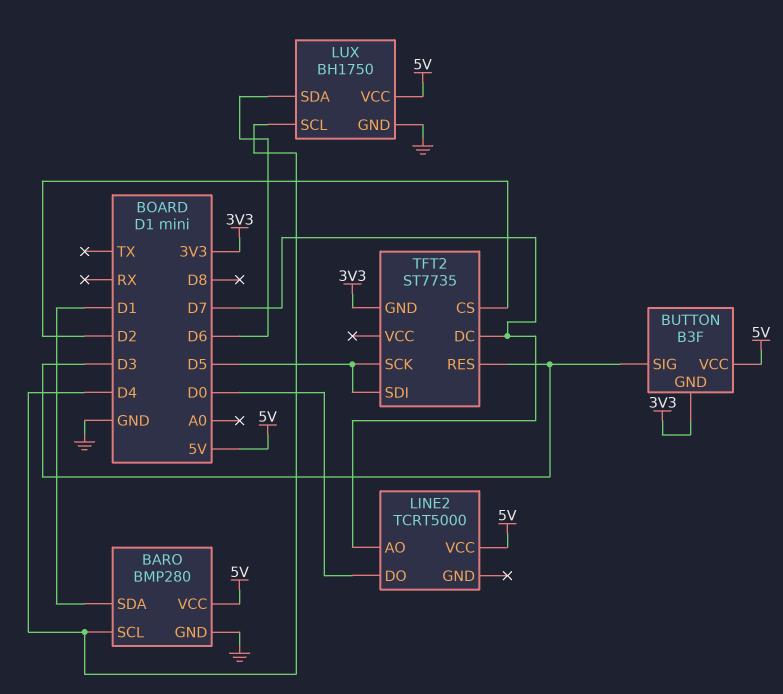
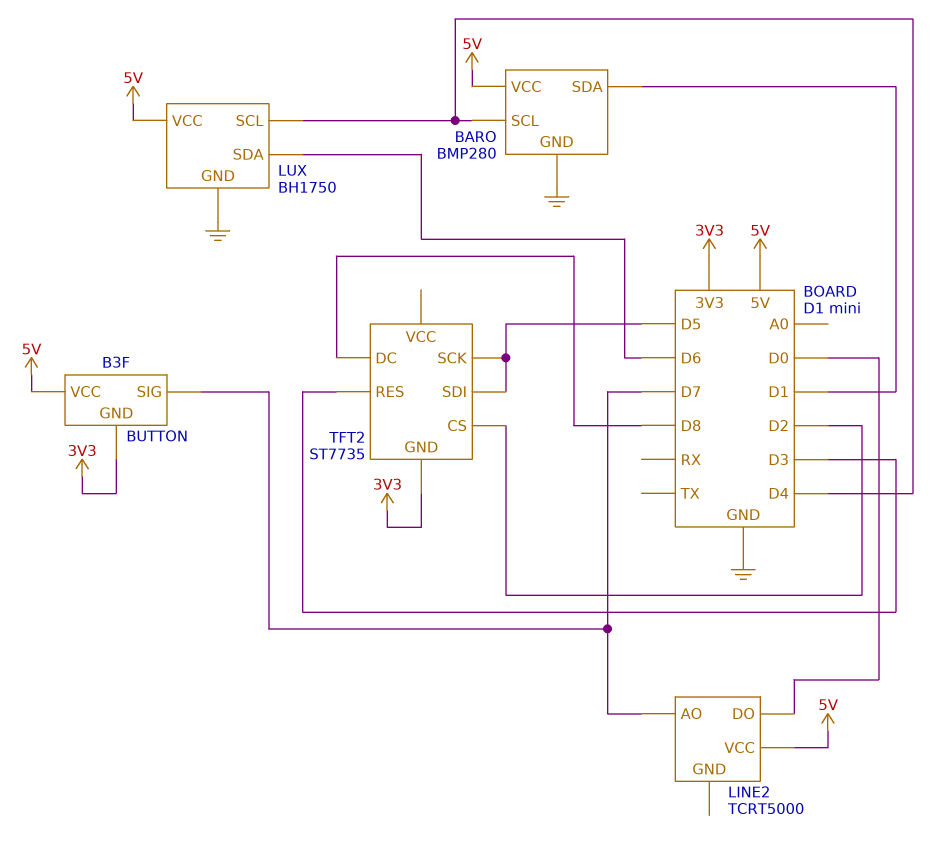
BUTTON pin SIG: D3 -> D7
TFT2 pin DC: D7 -> D8

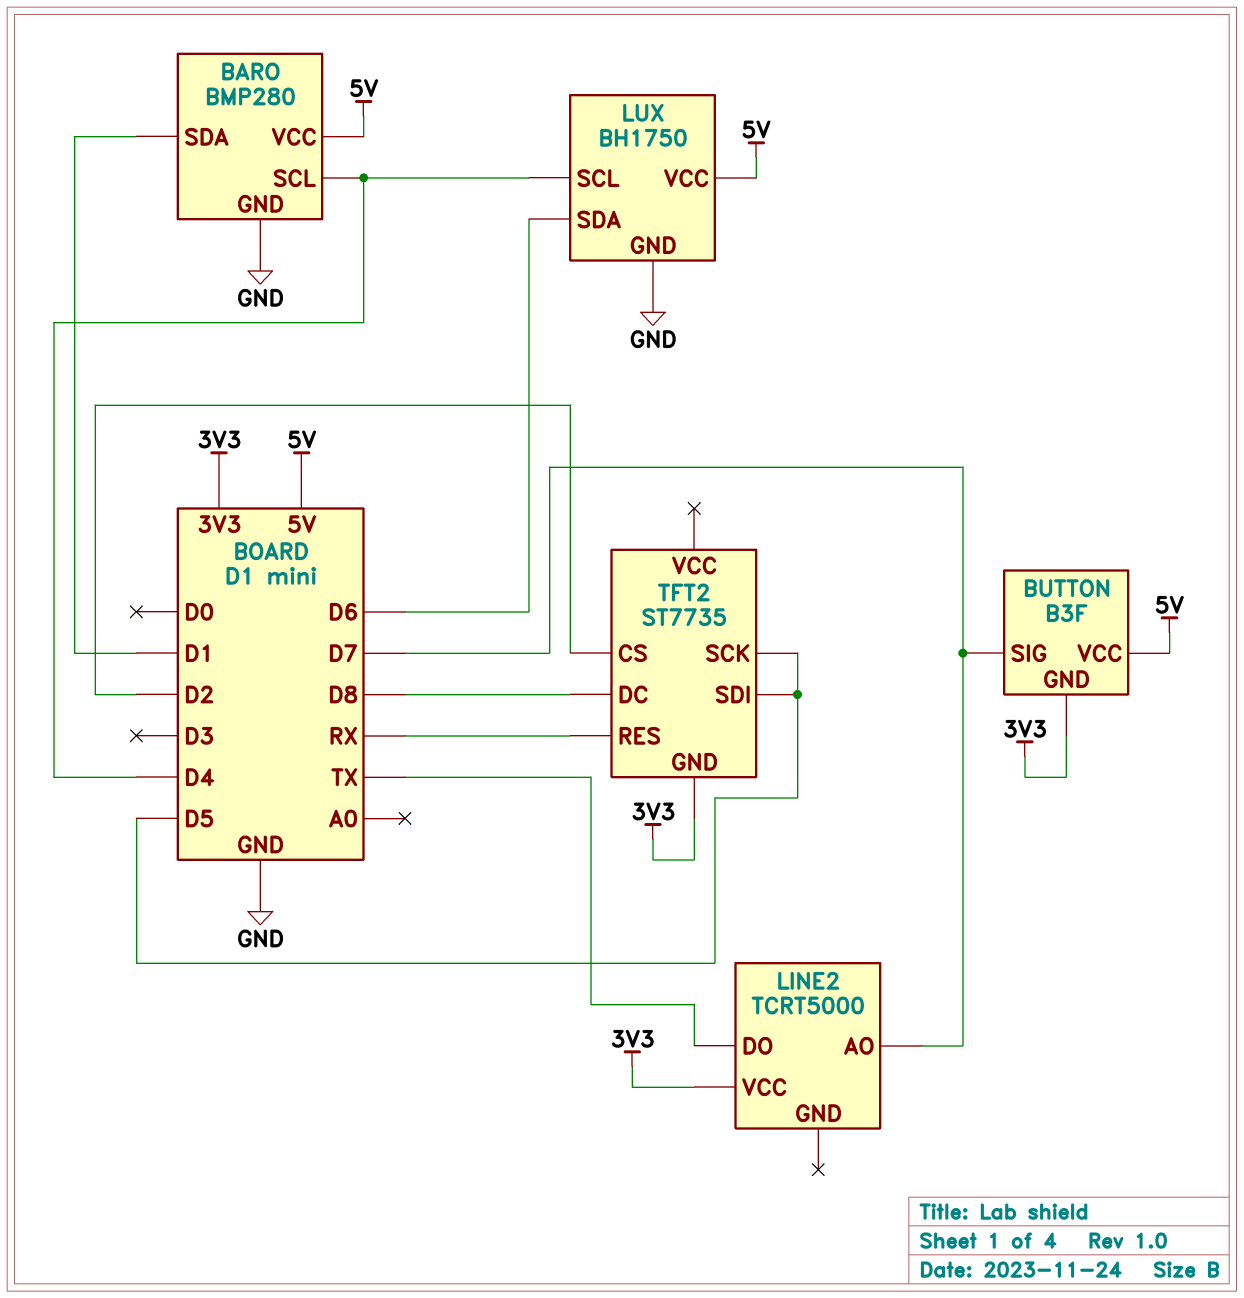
LINE2 pin DO: D0 -> TX
LINE2 pin VCC: 5V -> 3V3
TFT2 pin RES: D3 -> RX

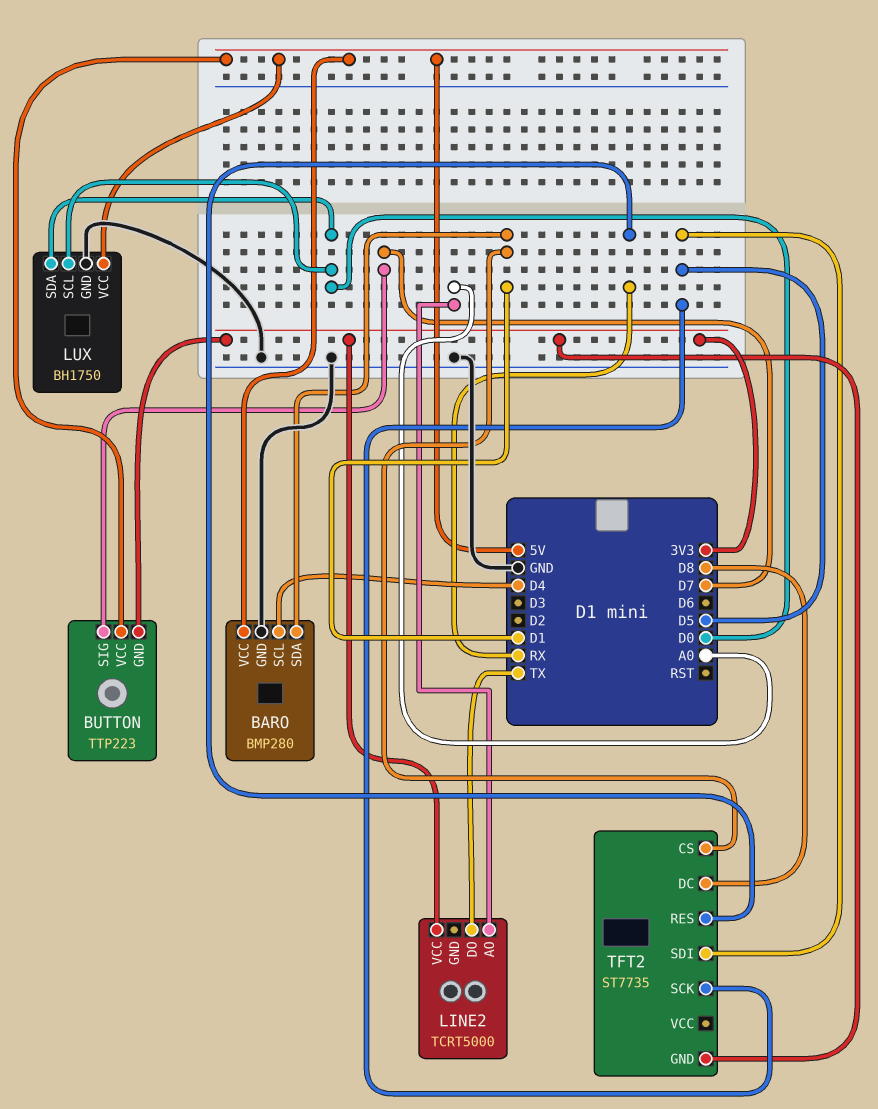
BUTTON: B3F -> TTP223
LINE2 pin AO: D7 -> A0
LUX pin SCL: D4 -> D0
LUX pin SDA: D6 -> D0
TFT2 pin CS: D2 -> D1

